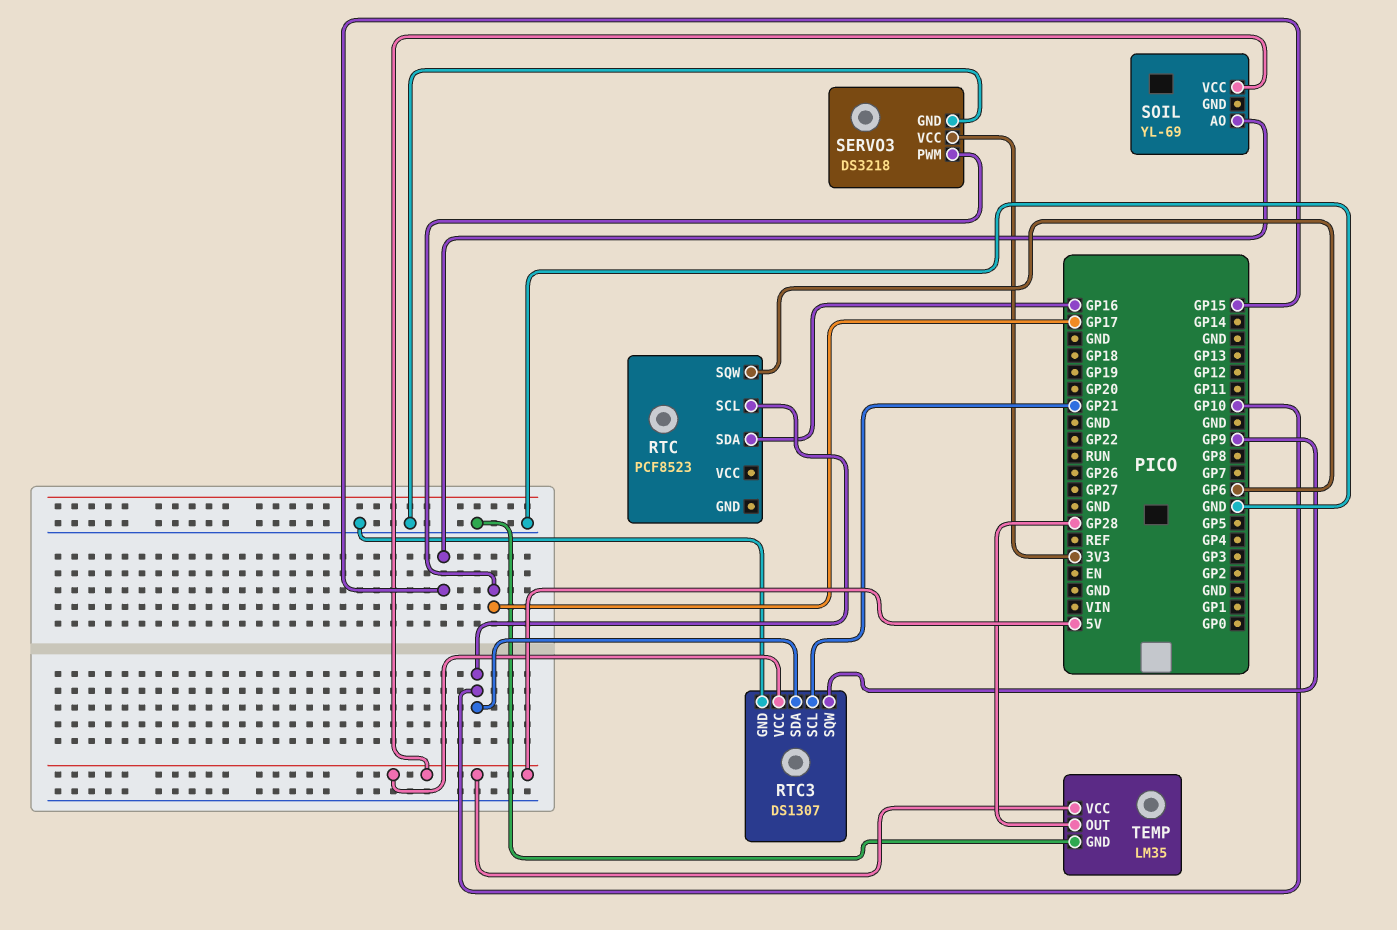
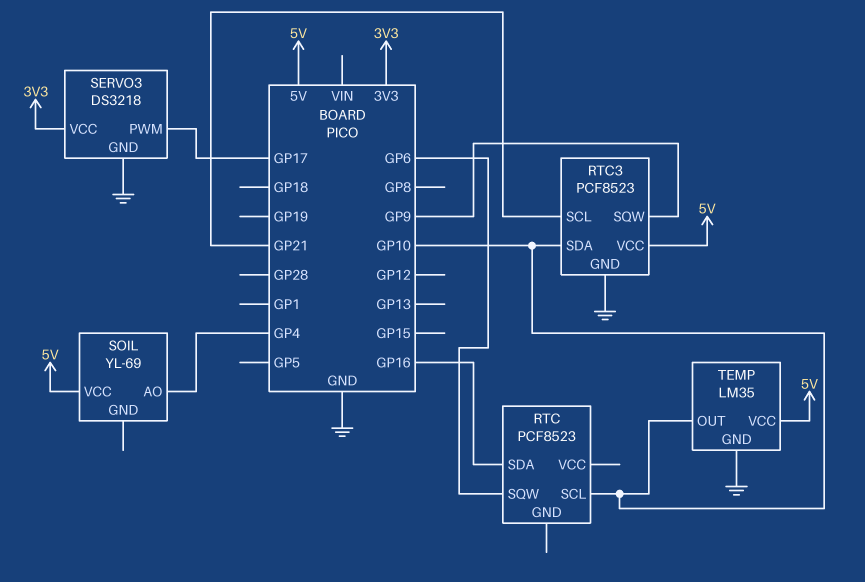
RTC3: DS1307 -> PCF8523
SOIL pin AO: GP15 -> GP4
TEMP pin OUT: GP28 -> GP10

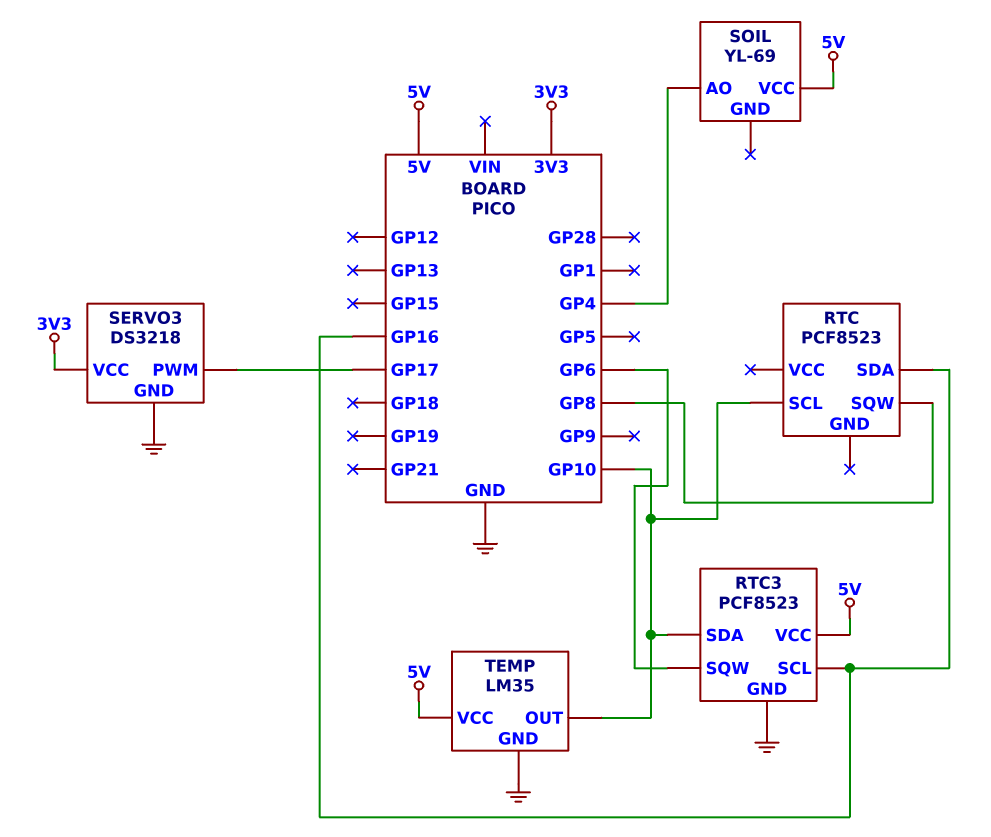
RTC pin SQW: GP6 -> GP8
RTC3 pin SCL: GP21 -> GP16
RTC3 pin SQW: GP9 -> GP6

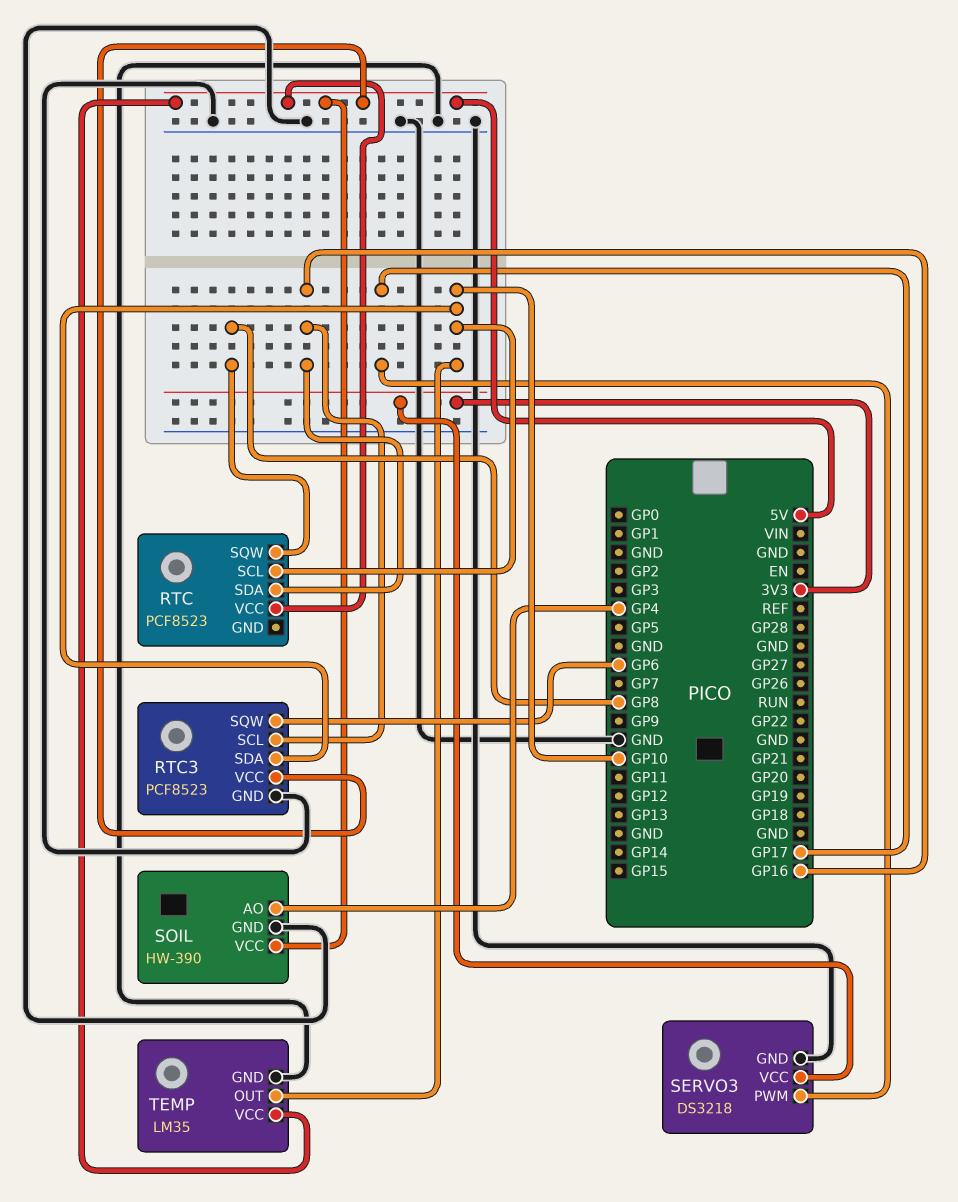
RTC pin VCC: none -> 5V
SOIL: YL-69 -> HW-390
SOIL pin GND: none -> GND

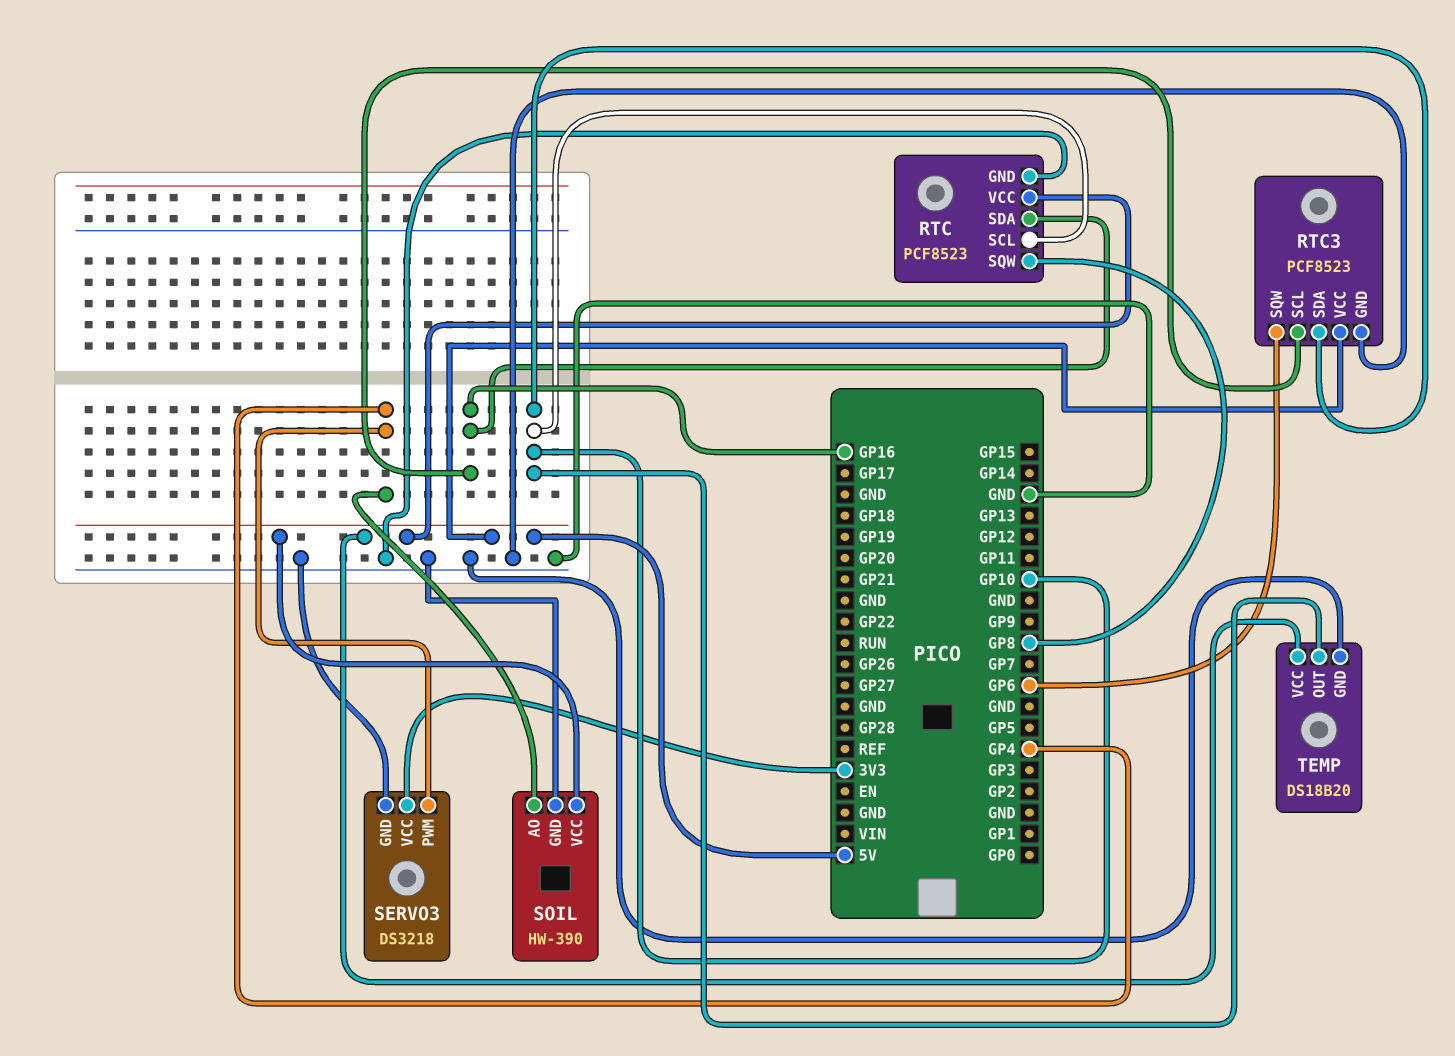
RTC pin GND: none -> GND
SERVO3 pin PWM: GP17 -> GP4
TEMP: LM35 -> DS18B20

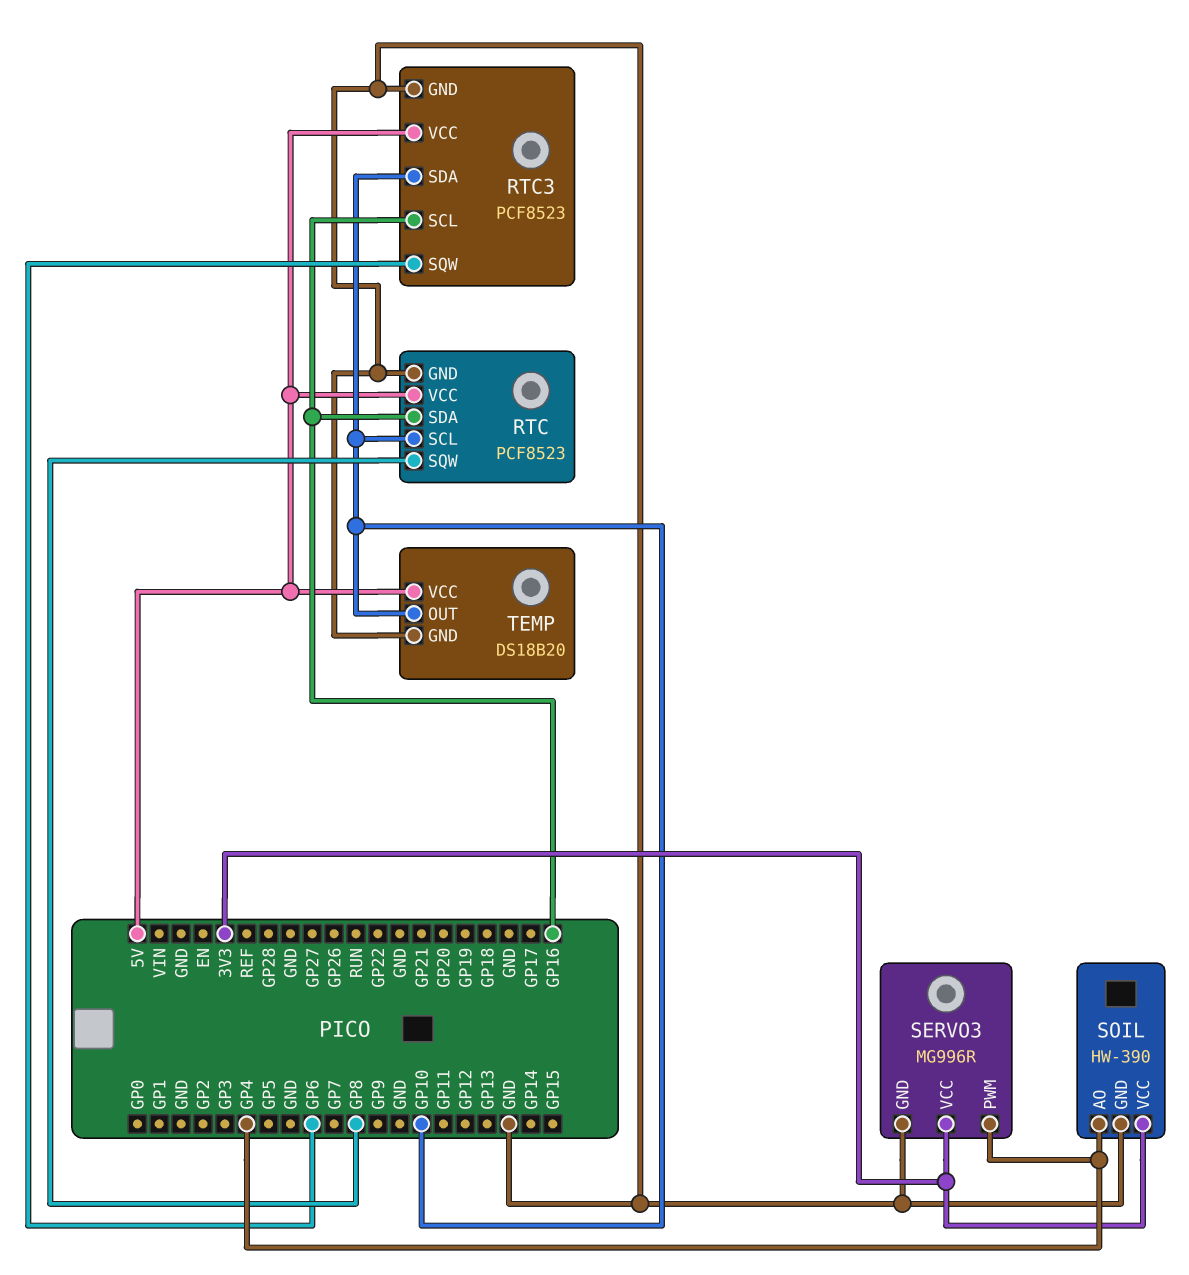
SERVO3: DS3218 -> MG996R
SOIL pin VCC: 5V -> 3V3

